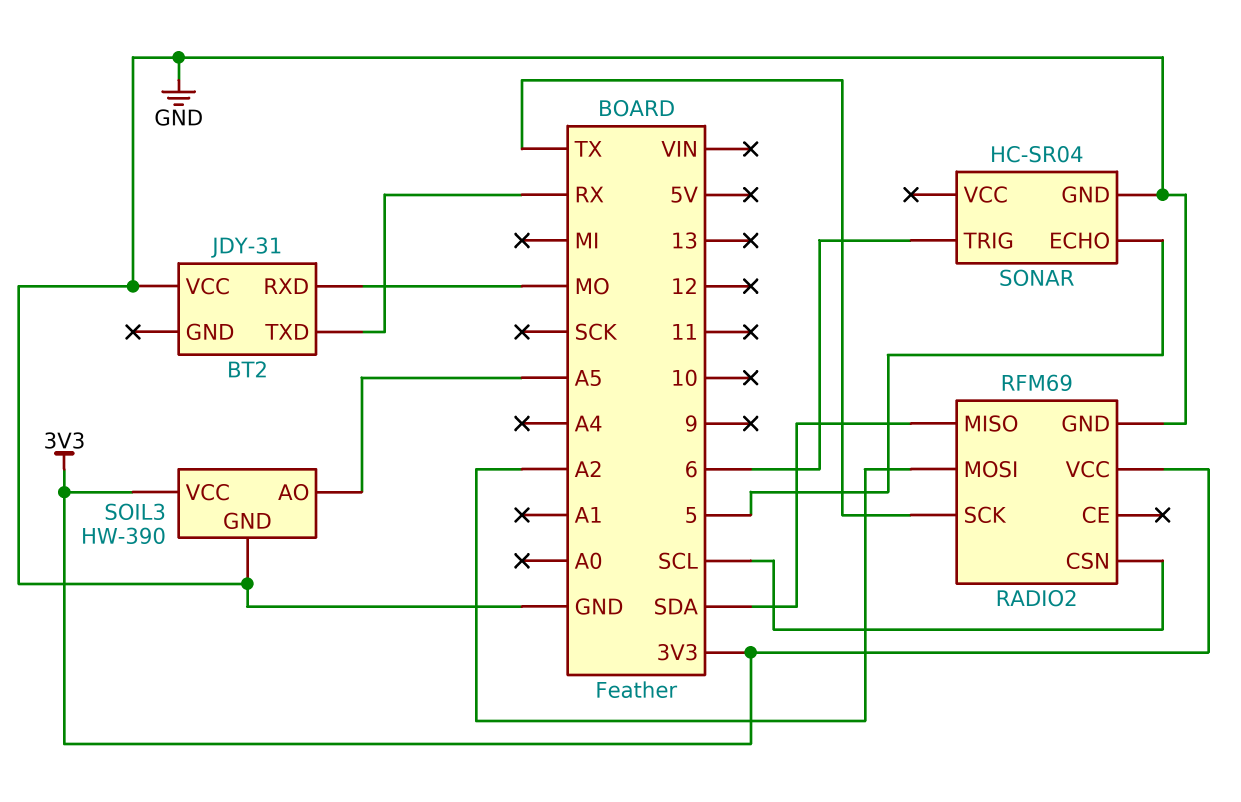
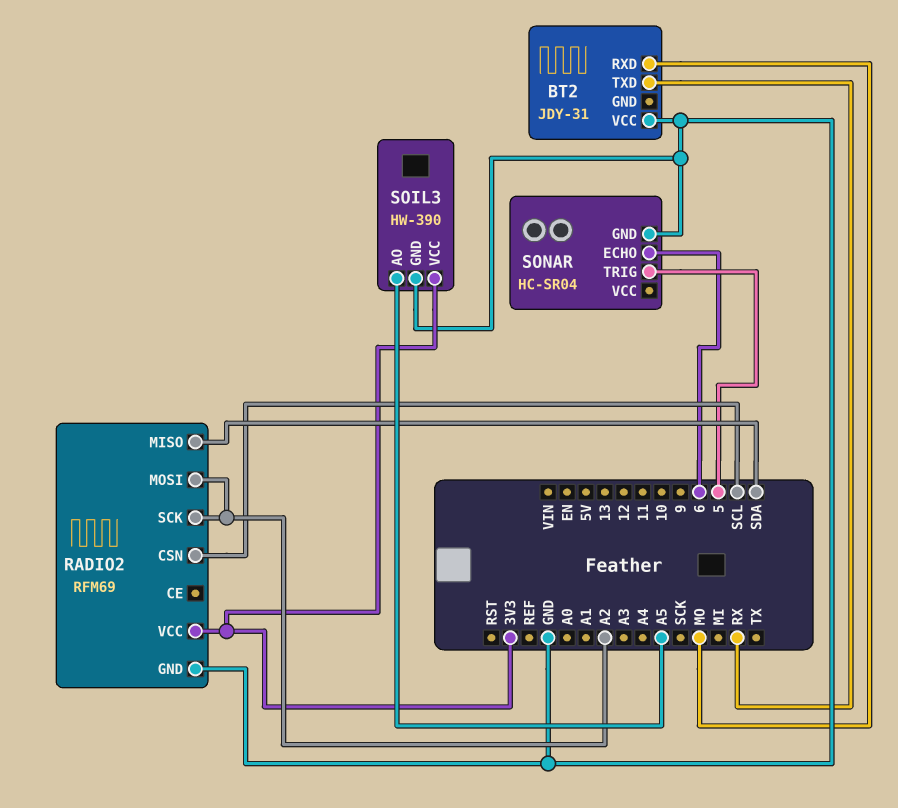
RADIO2 pin SCK: TX -> A2
SONAR pin ECHO: 5 -> 6
SONAR pin TRIG: 6 -> 5

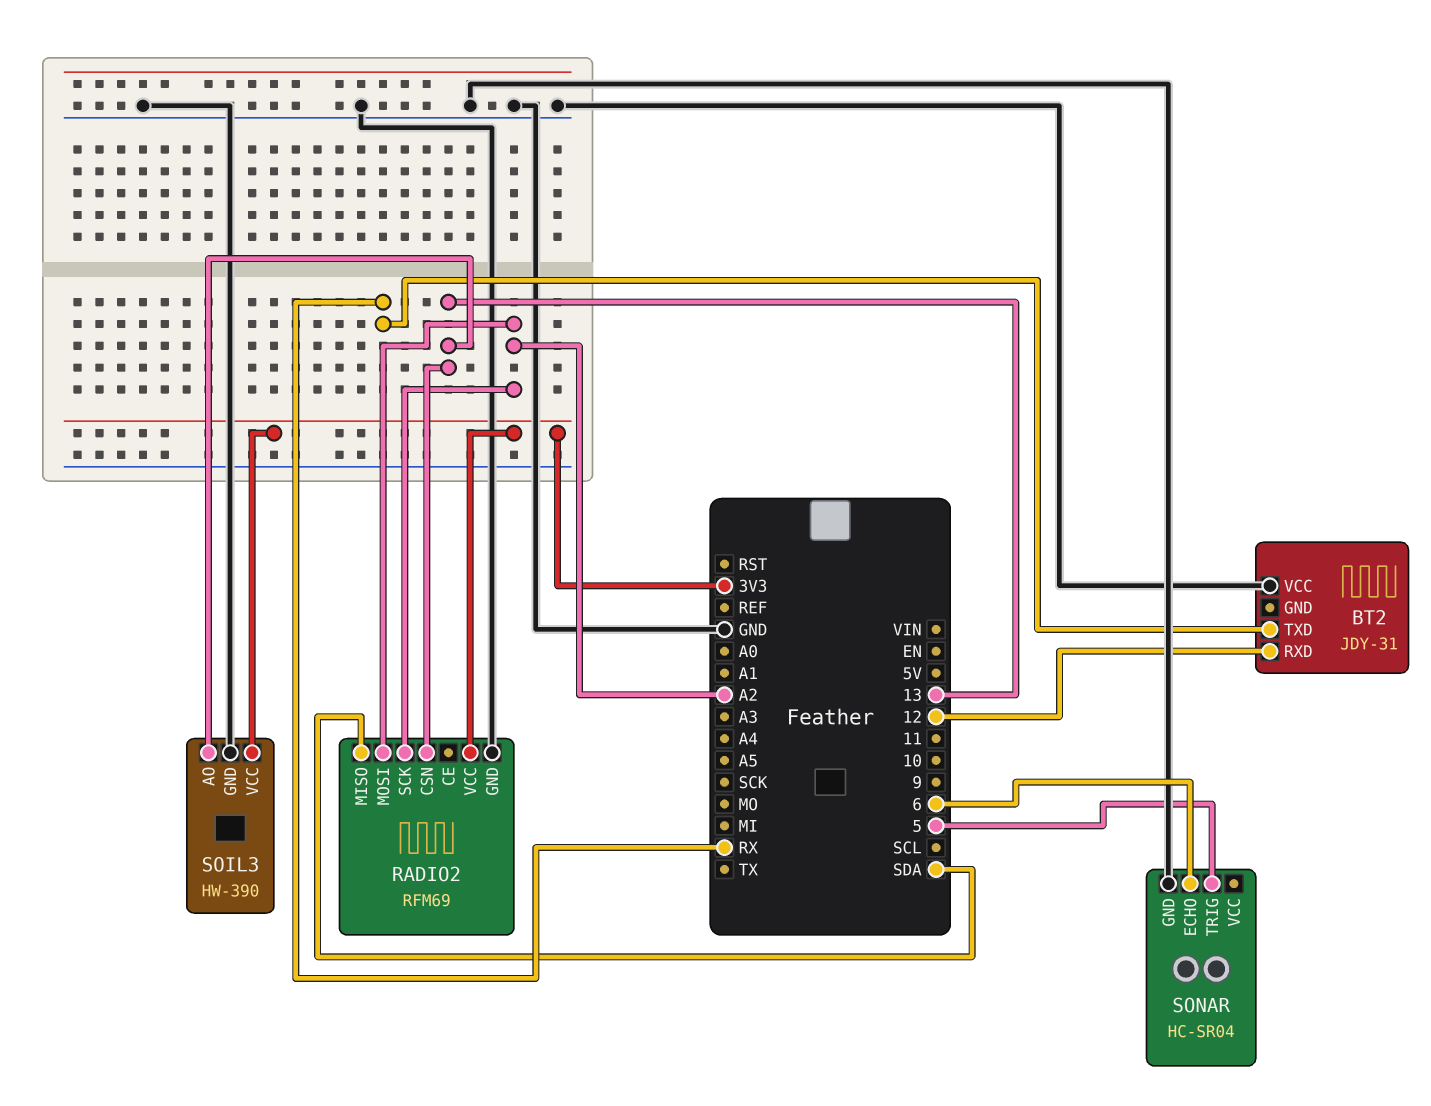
BT2 pin RXD: MO -> 12
RADIO2 pin CSN: SCL -> 13
SOIL3 pin AO: A5 -> 13

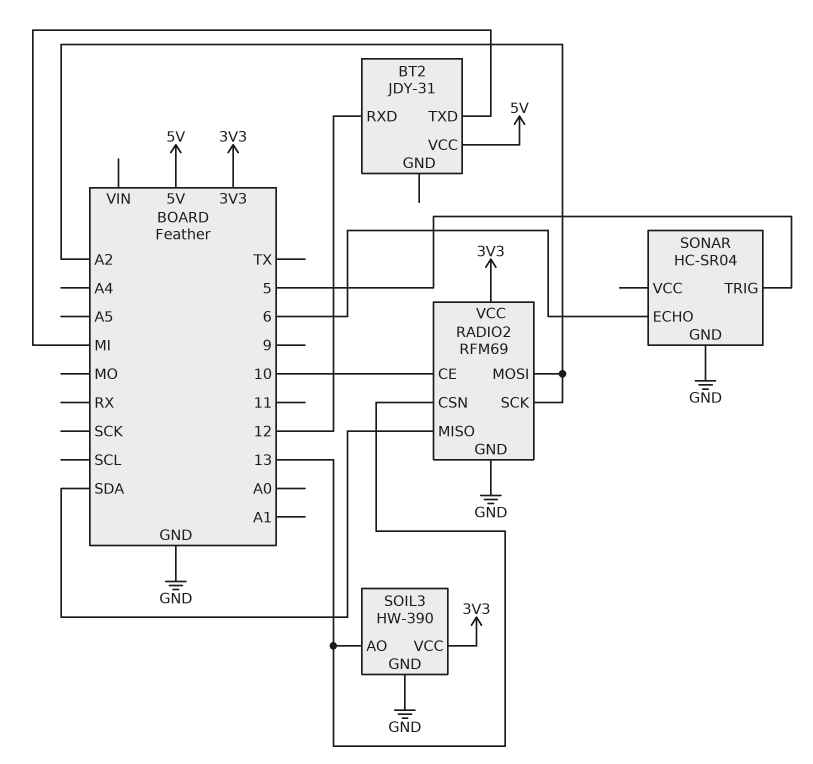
BT2 pin TXD: RX -> MI
BT2 pin VCC: GND -> 5V
RADIO2 pin CE: none -> 10

